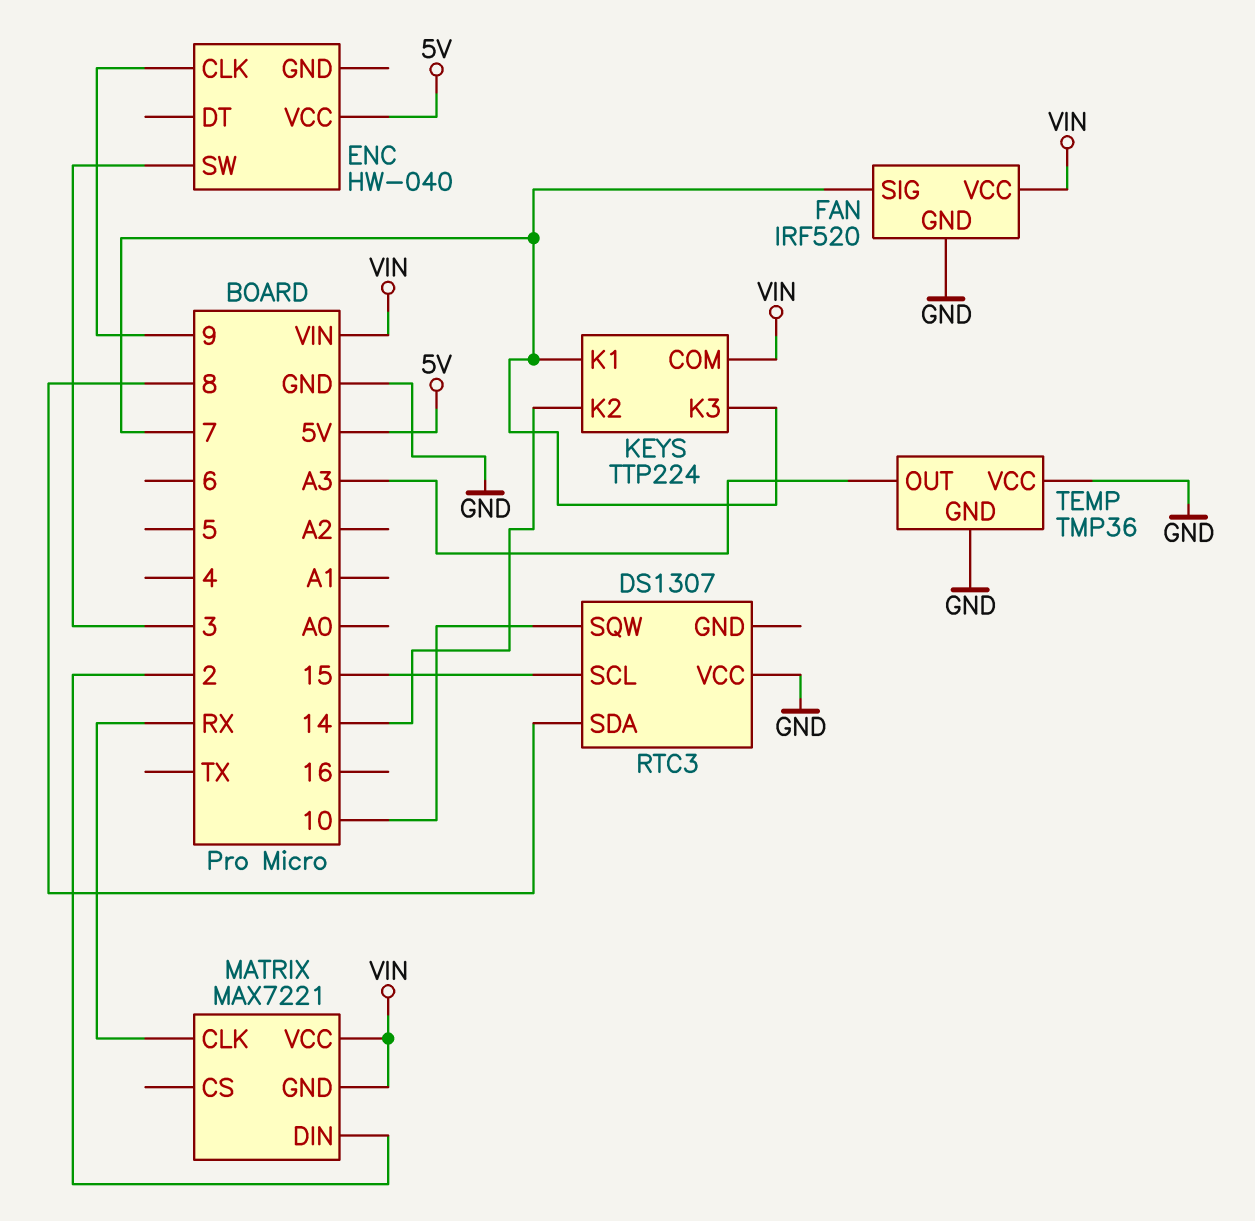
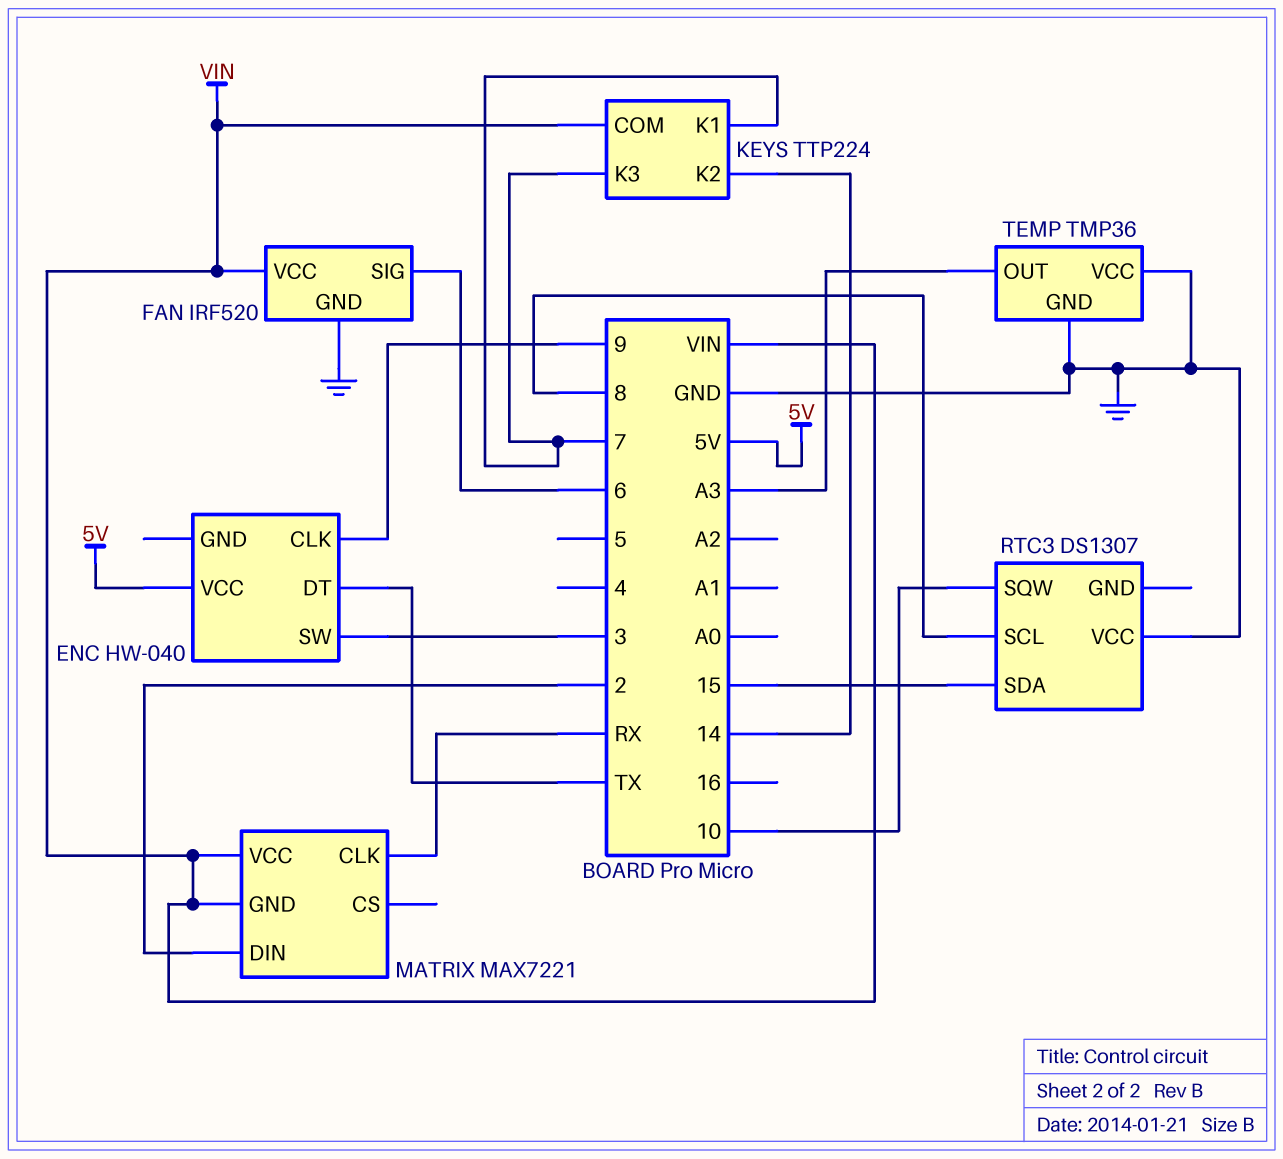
ENC pin DT: none -> TX
FAN pin SIG: 7 -> 6
RTC3 pin SCL: 15 -> 8
RTC3 pin SDA: 8 -> 15

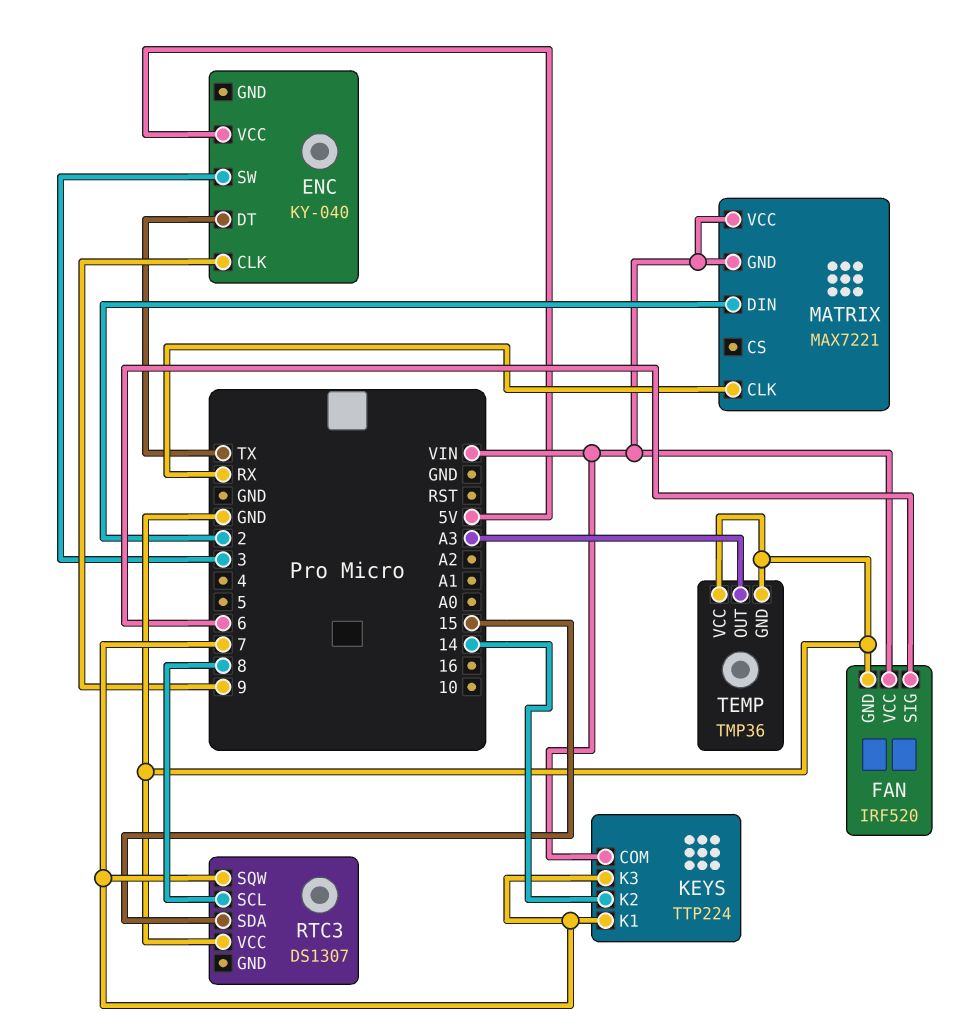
ENC: HW-040 -> KY-040
RTC3 pin SQW: 10 -> 7

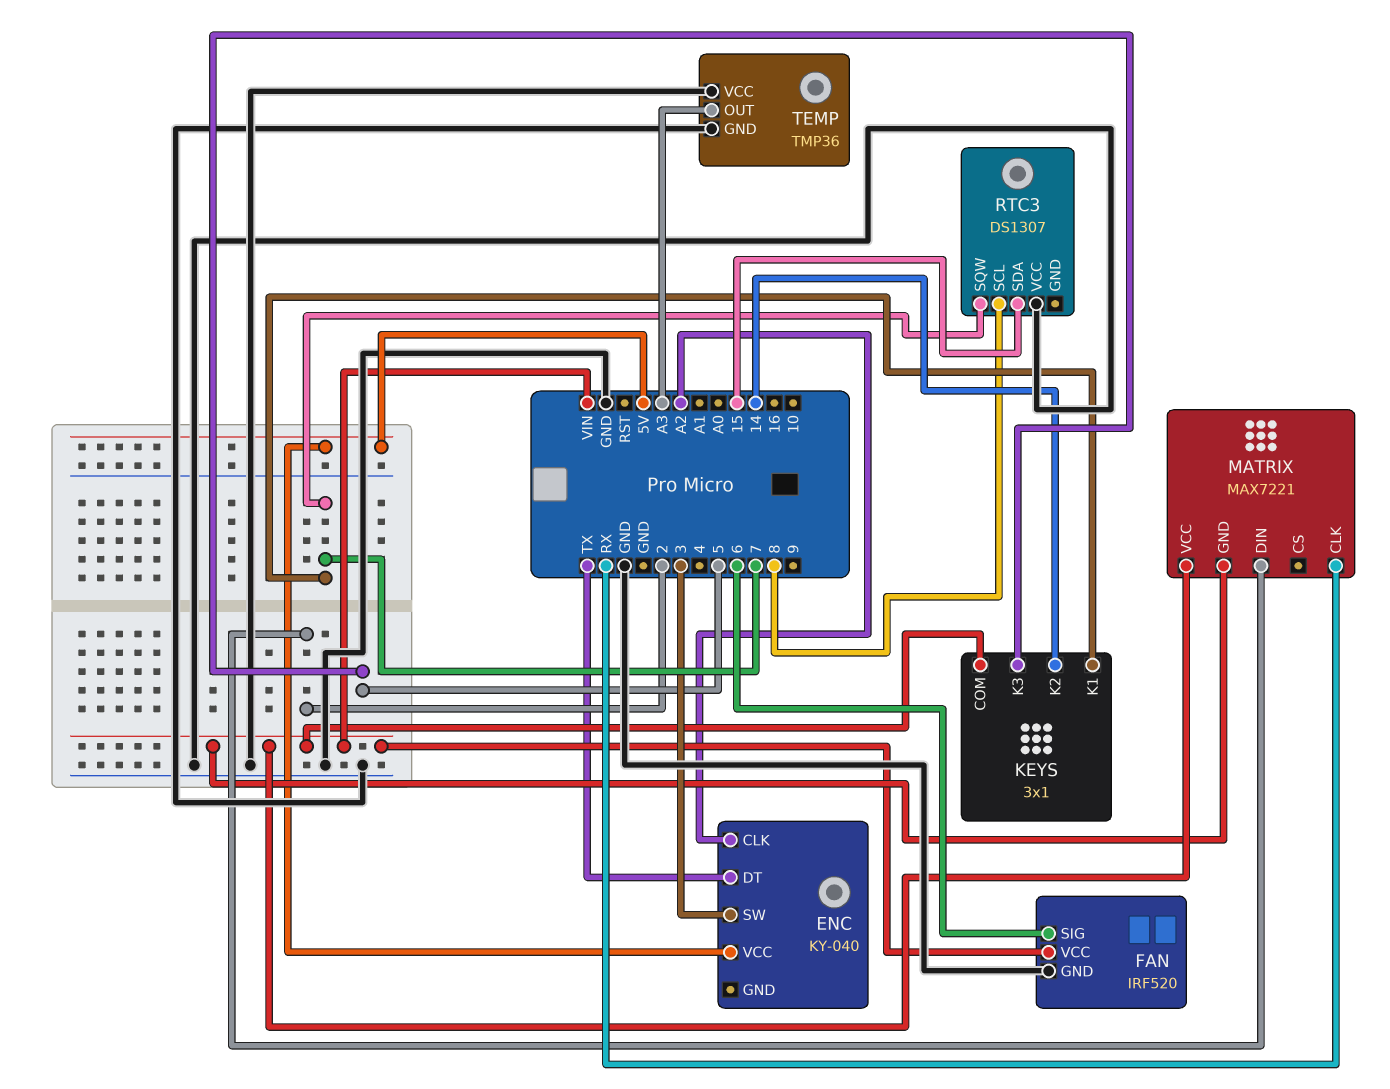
ENC pin CLK: 9 -> A2
KEYS: TTP224 -> 3x1
KEYS pin K3: 7 -> 5

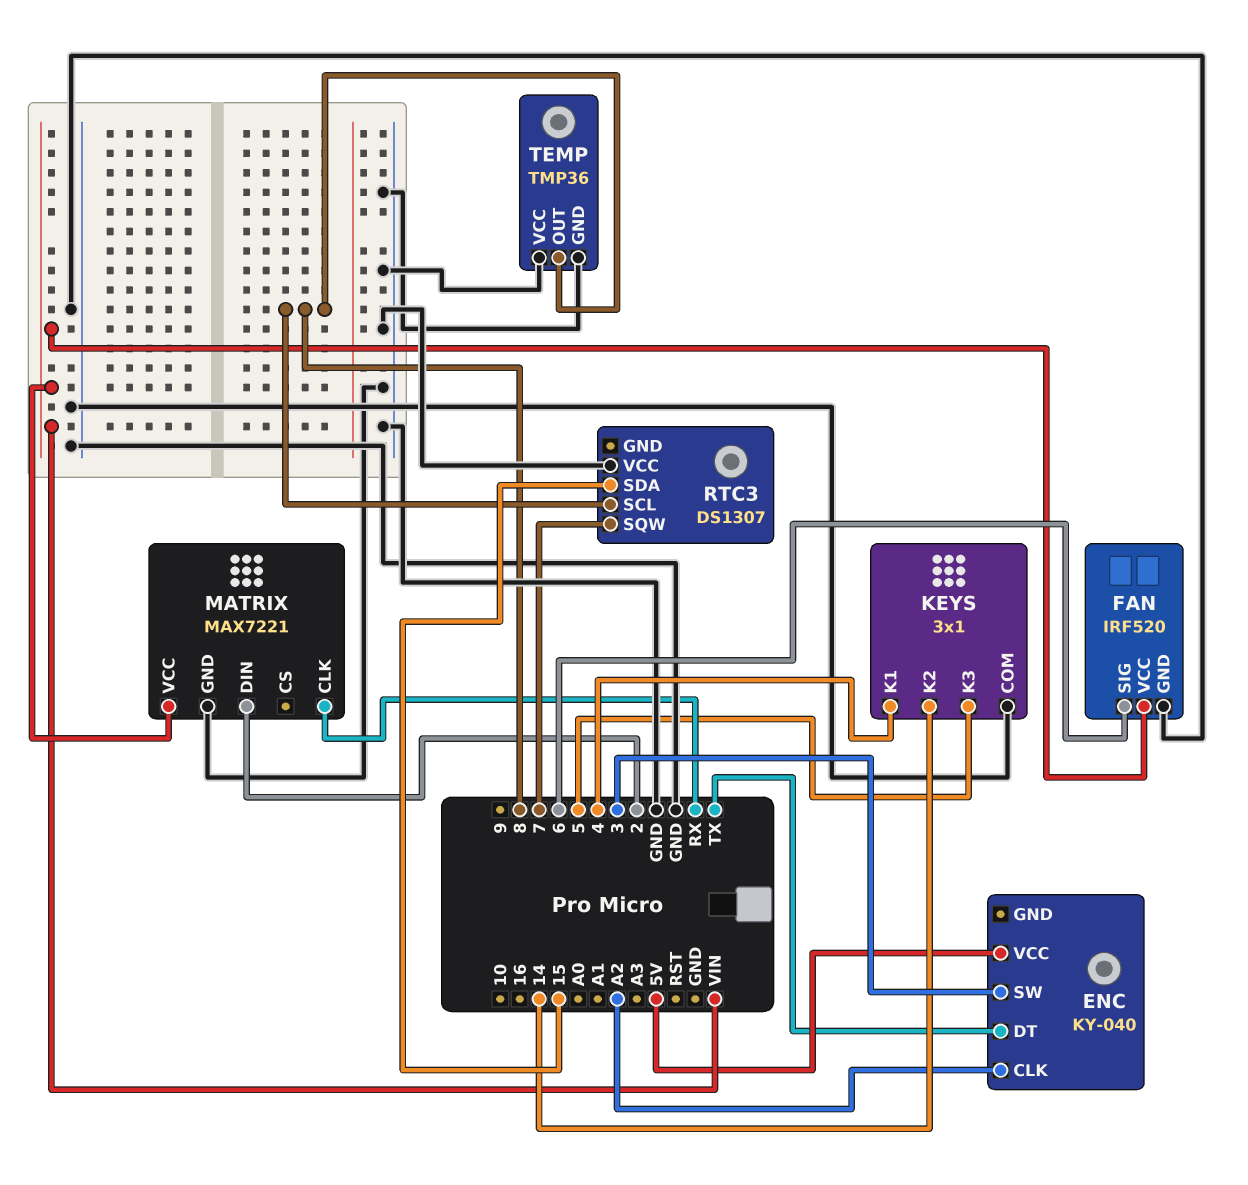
KEYS pin COM: VIN -> GND
KEYS pin K1: 7 -> 4
MATRIX pin GND: VIN -> GND
TEMP pin OUT: A3 -> 8

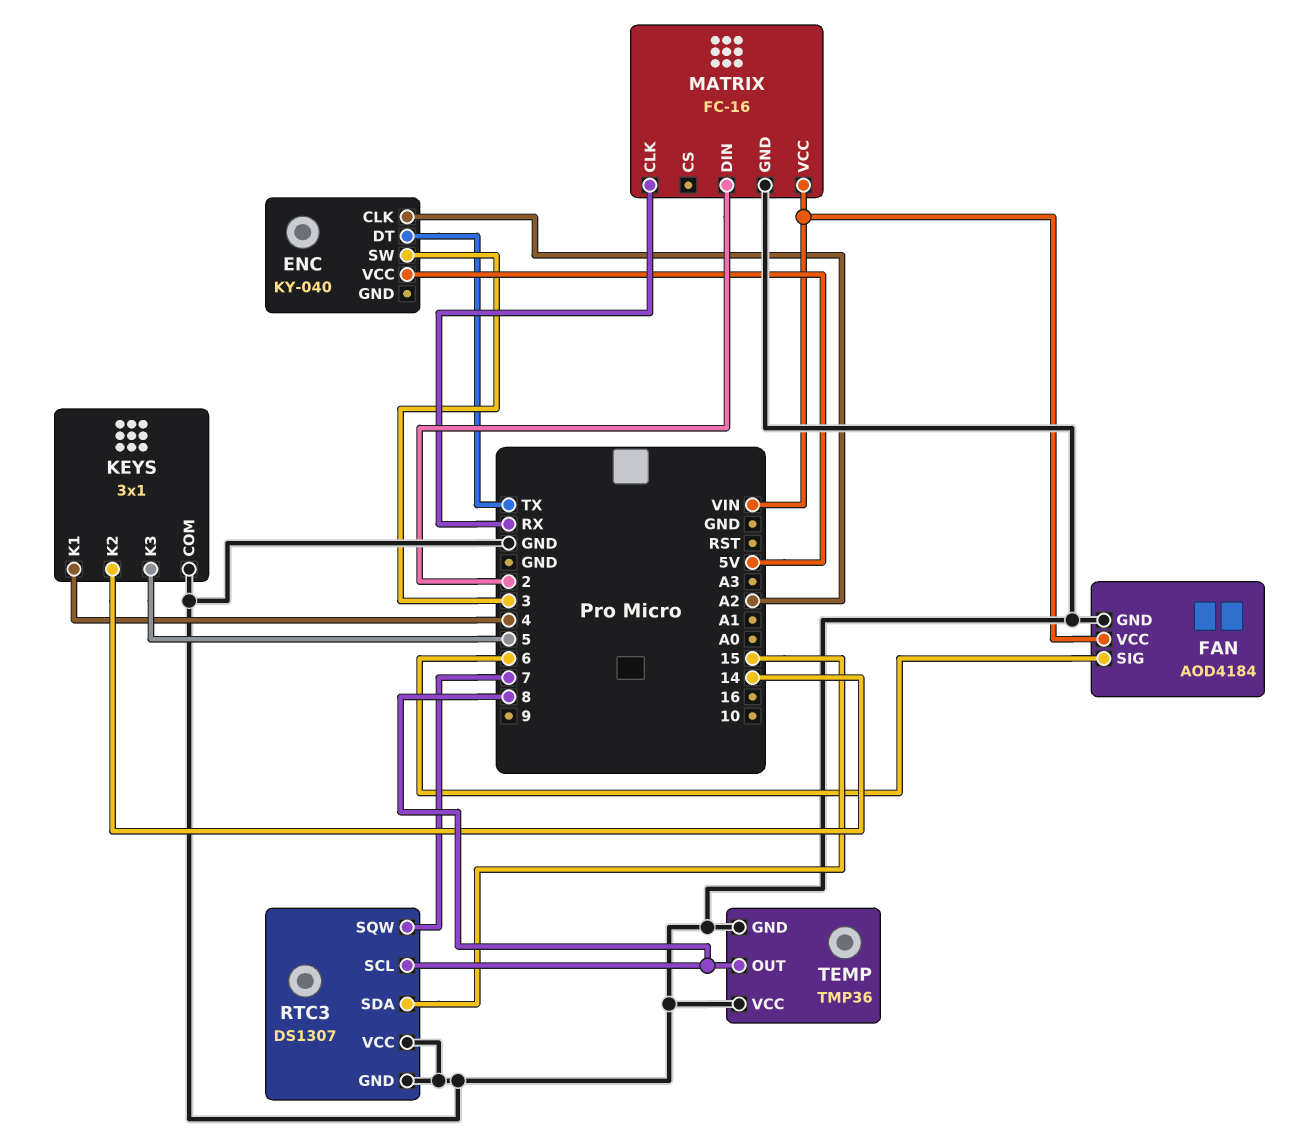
FAN: IRF520 -> AOD4184
MATRIX: MAX7221 -> FC-16
RTC3 pin GND: none -> GND

